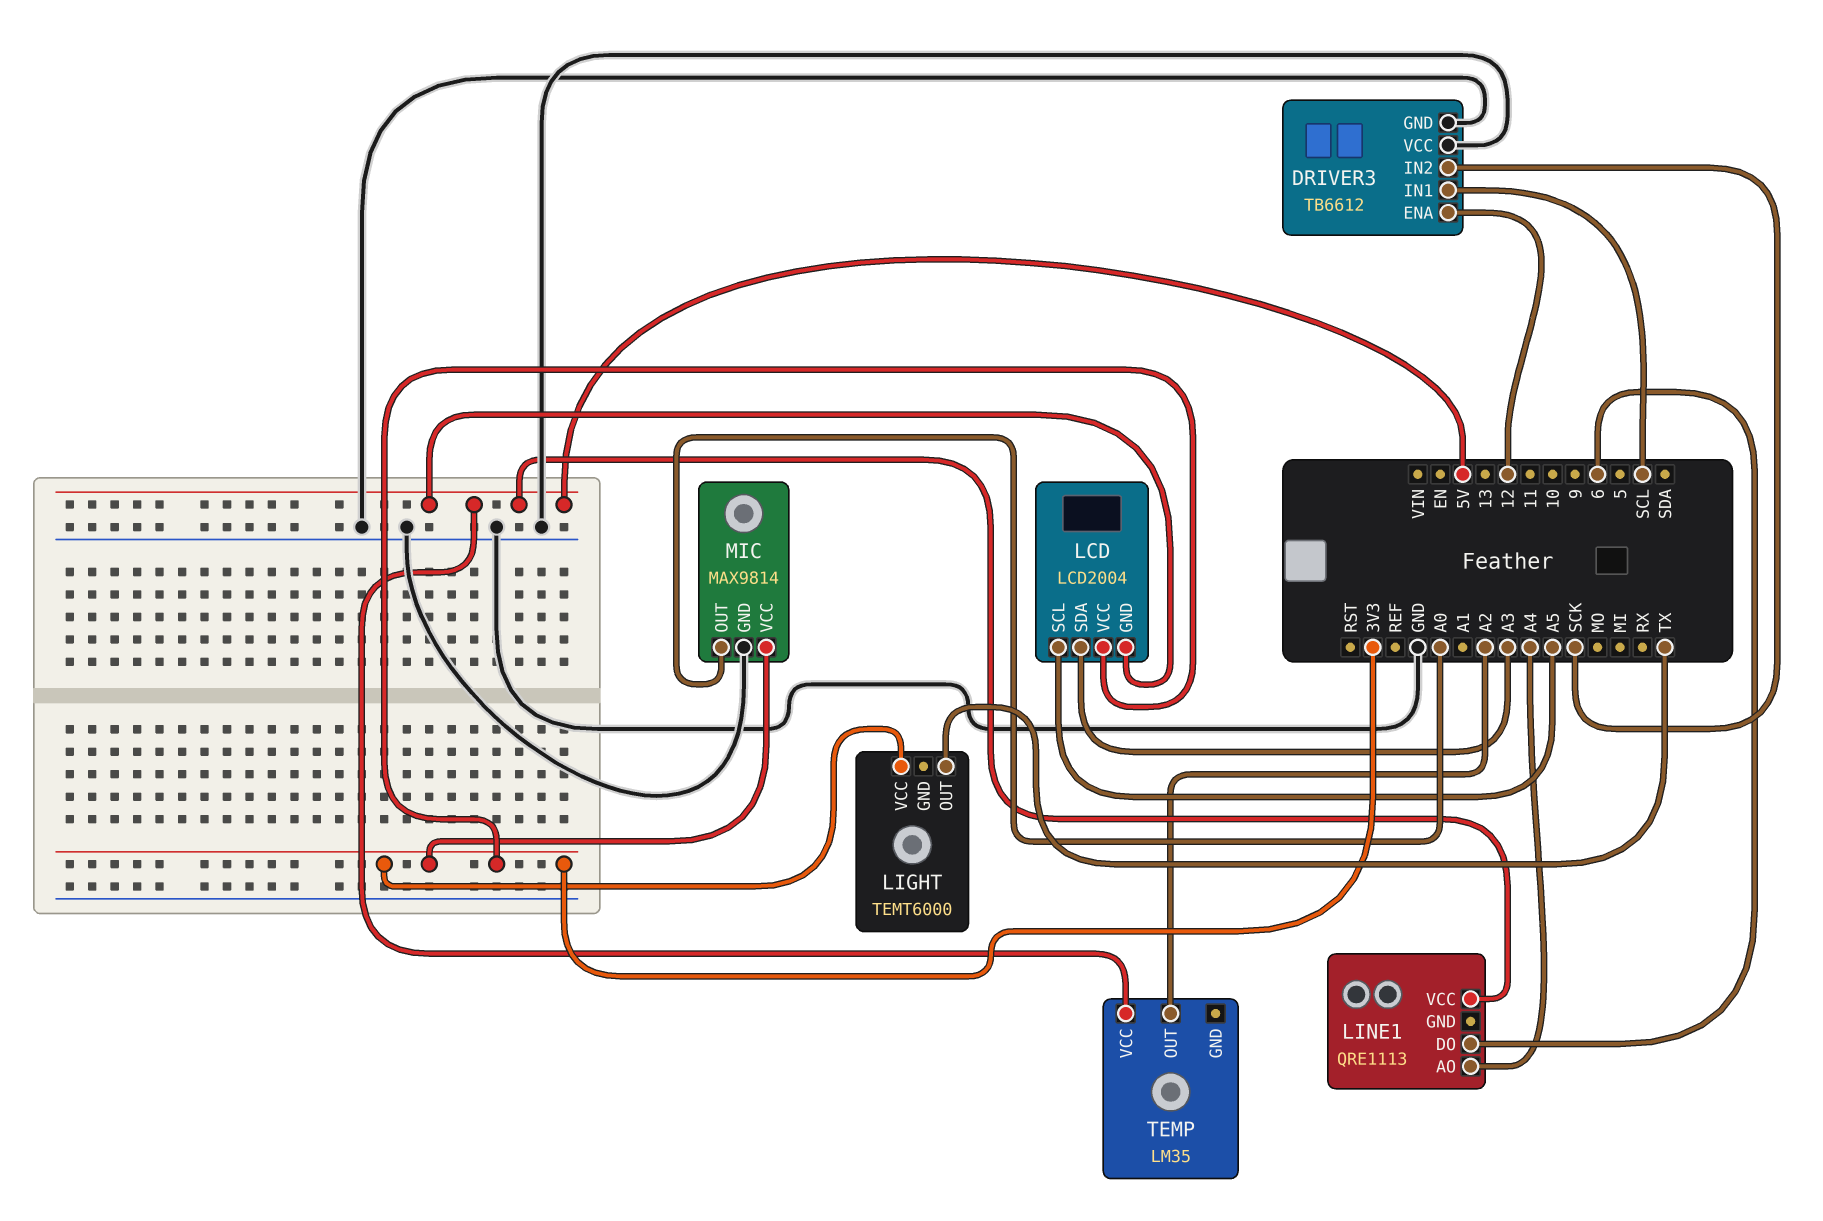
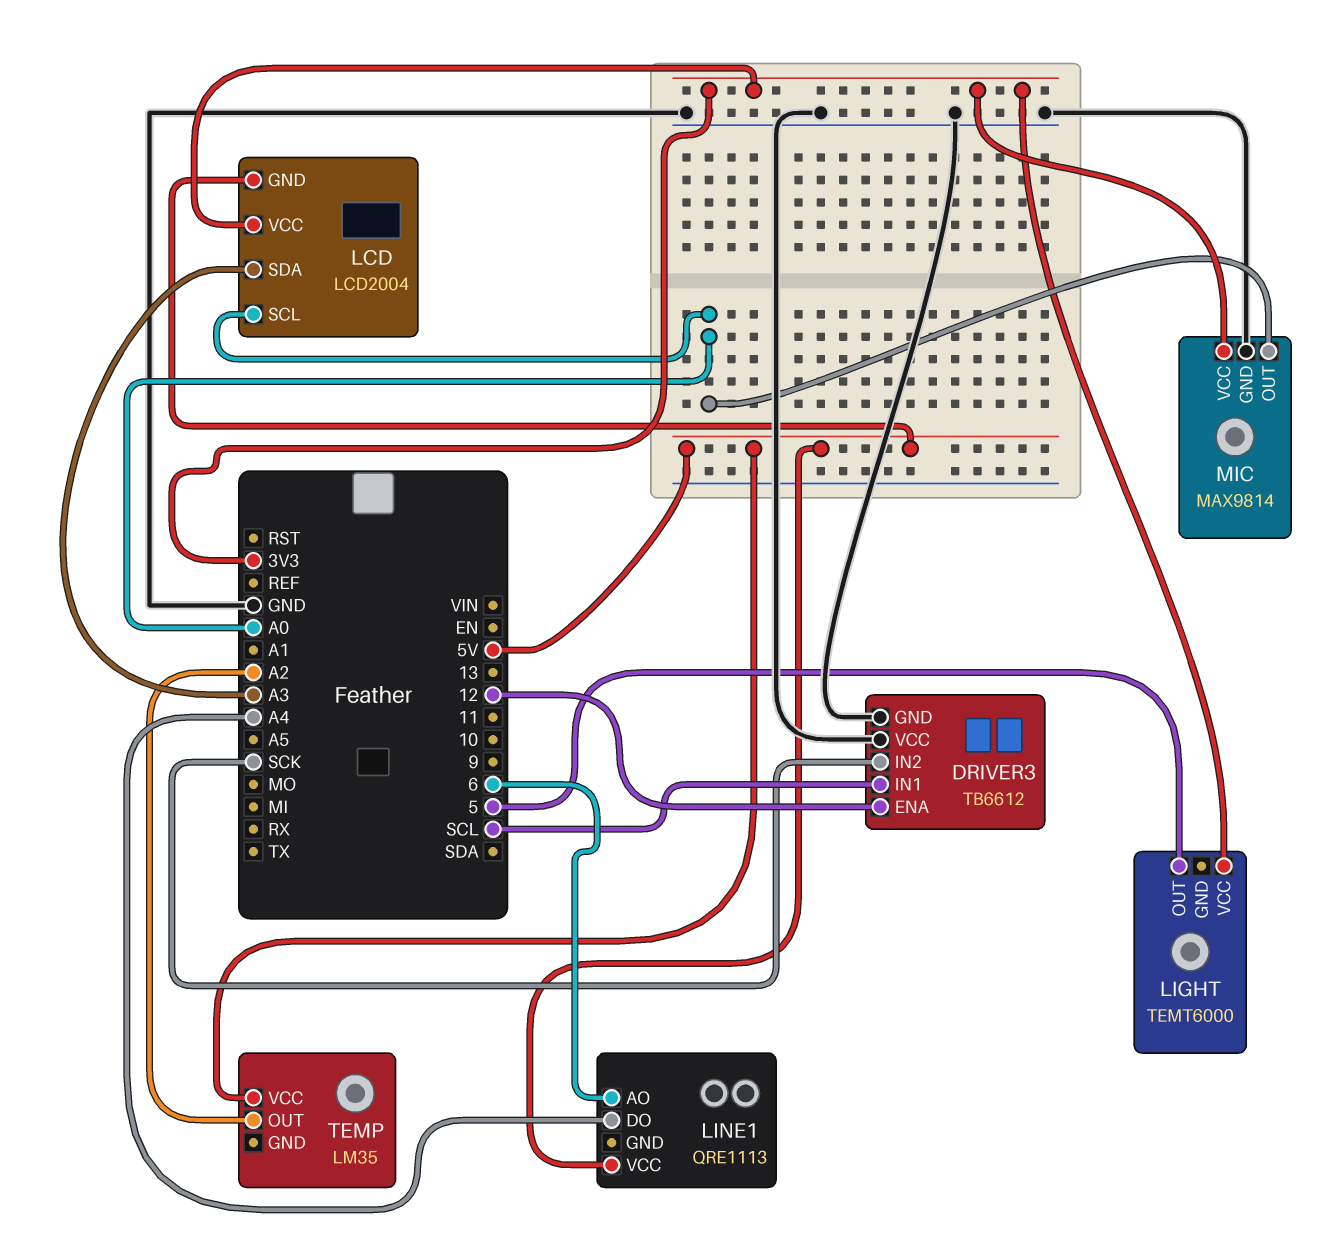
LCD pin SCL: A5 -> A0
LIGHT pin OUT: TX -> 5
LINE1 pin AO: A4 -> 6
LINE1 pin DO: 6 -> A4

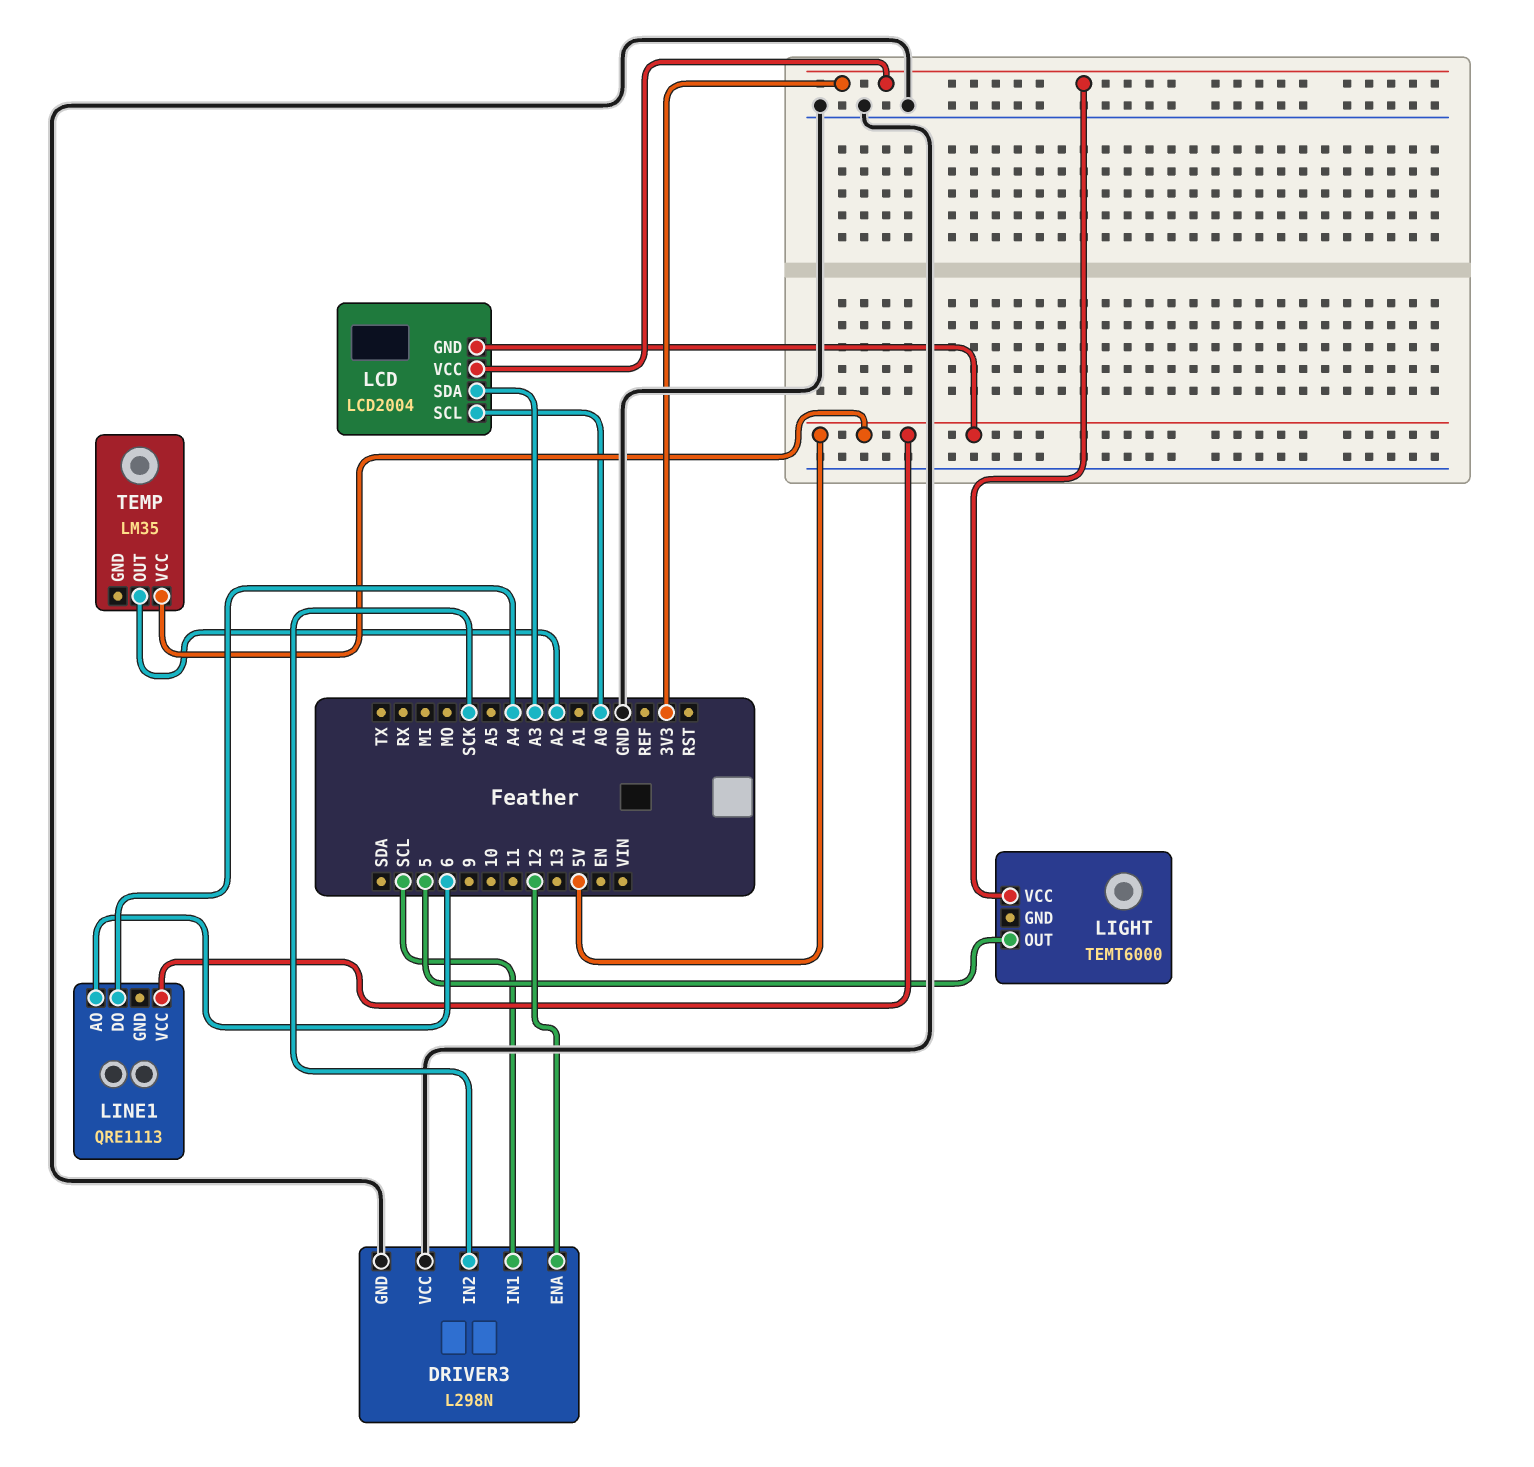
DRIVER3: TB6612 -> L298N
MIC: MAX9814 -> none
MIC pin GND: GND -> none
MIC pin OUT: A0 -> none
MIC pin VCC: 3V3 -> none

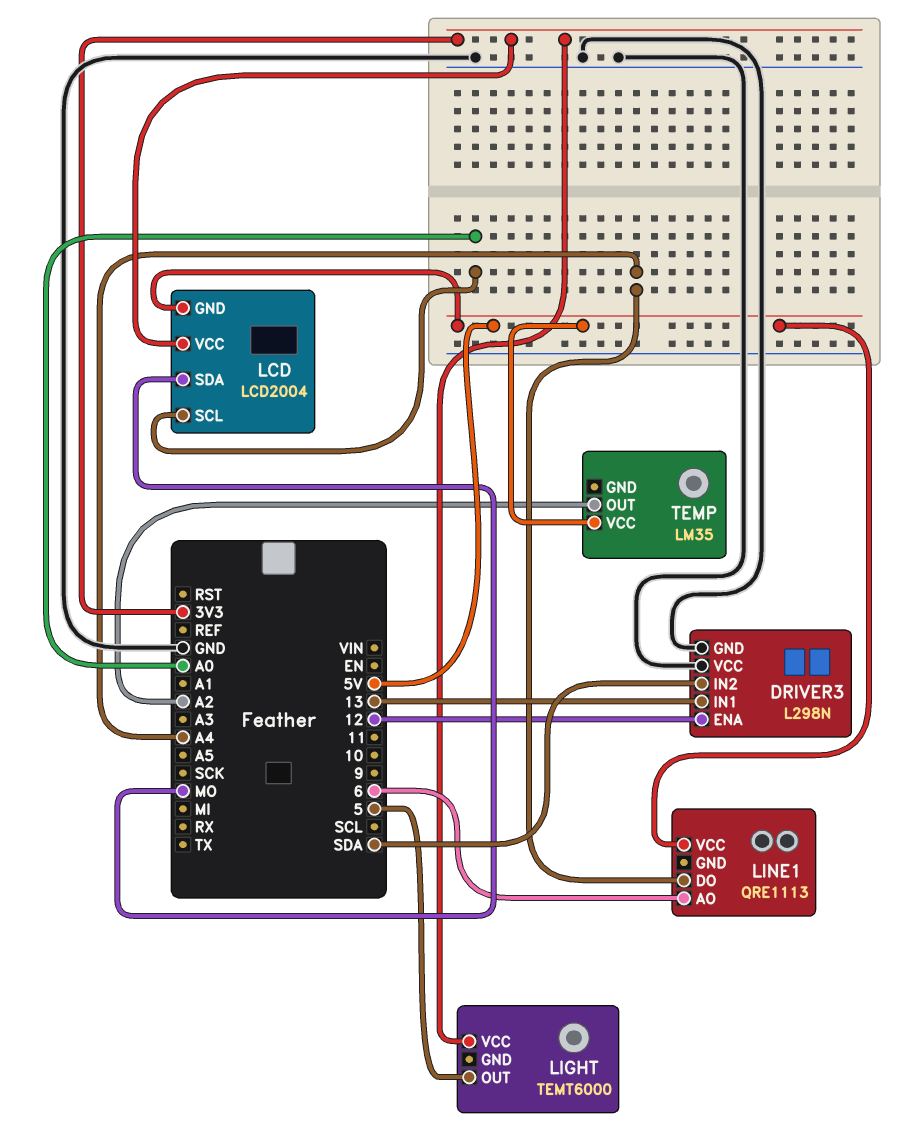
DRIVER3 pin IN1: SCL -> 13
DRIVER3 pin IN2: SCK -> SDA
LCD pin SDA: A3 -> MO

